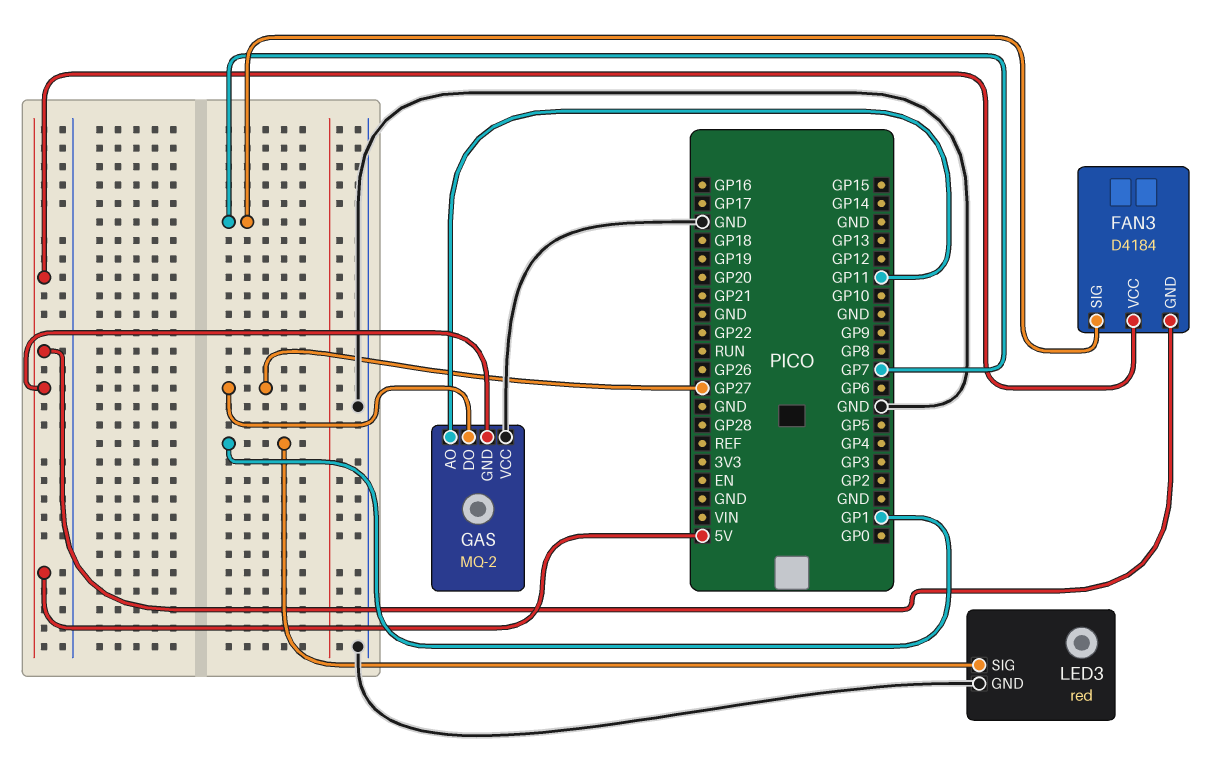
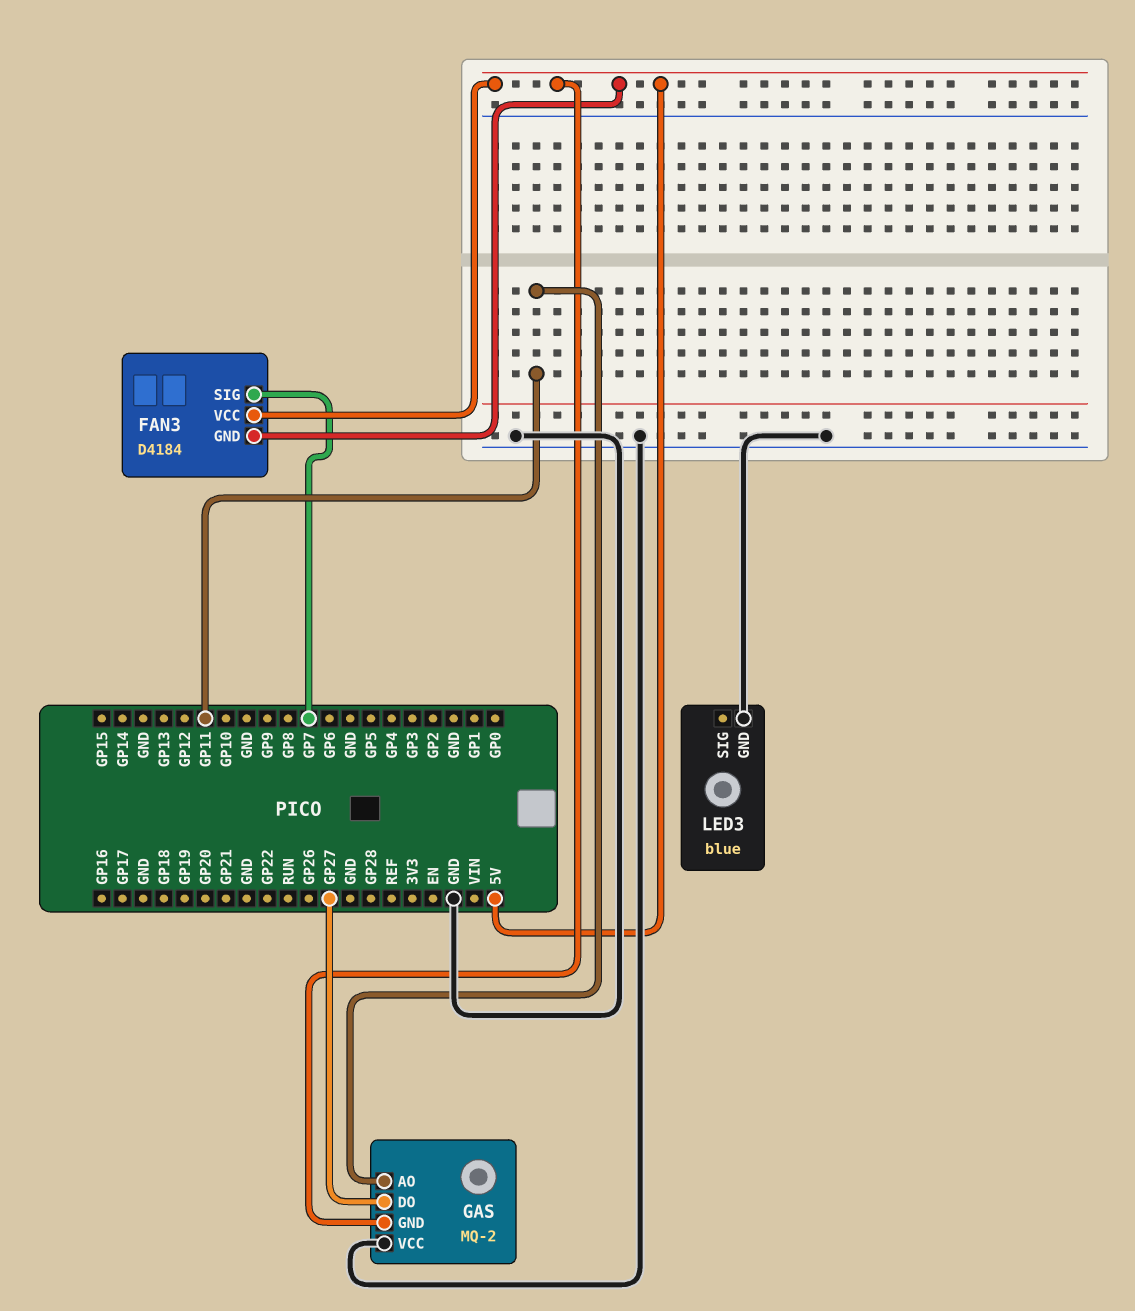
LED3: red -> blue
LED3 pin SIG: GP1 -> none

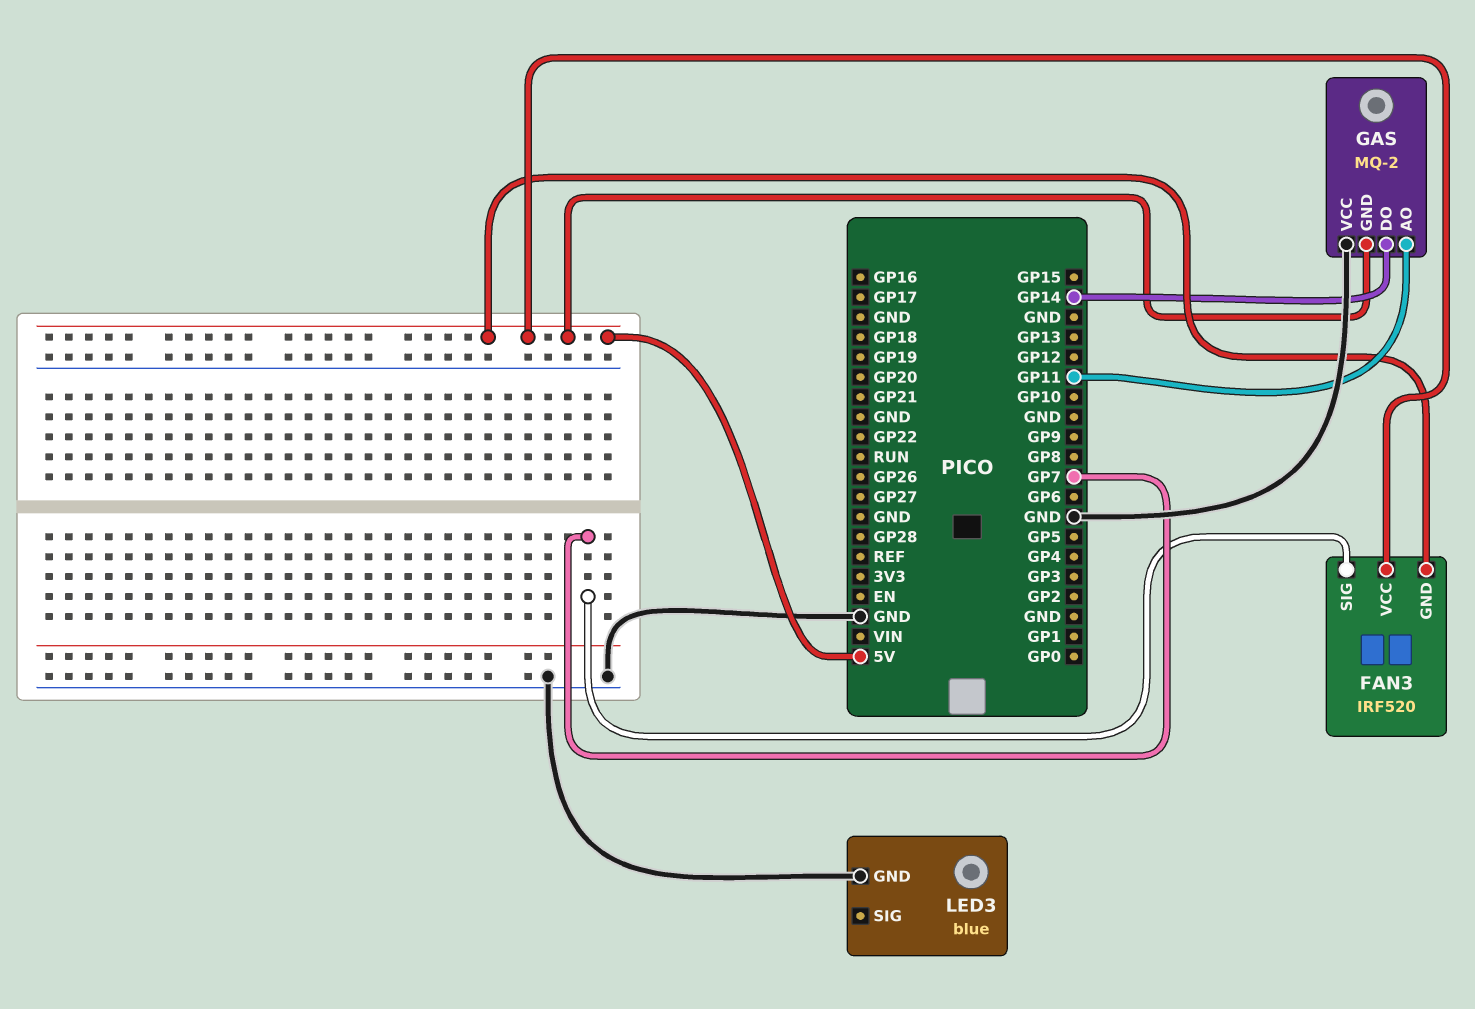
FAN3: D4184 -> IRF520
GAS pin DO: GP27 -> GP14

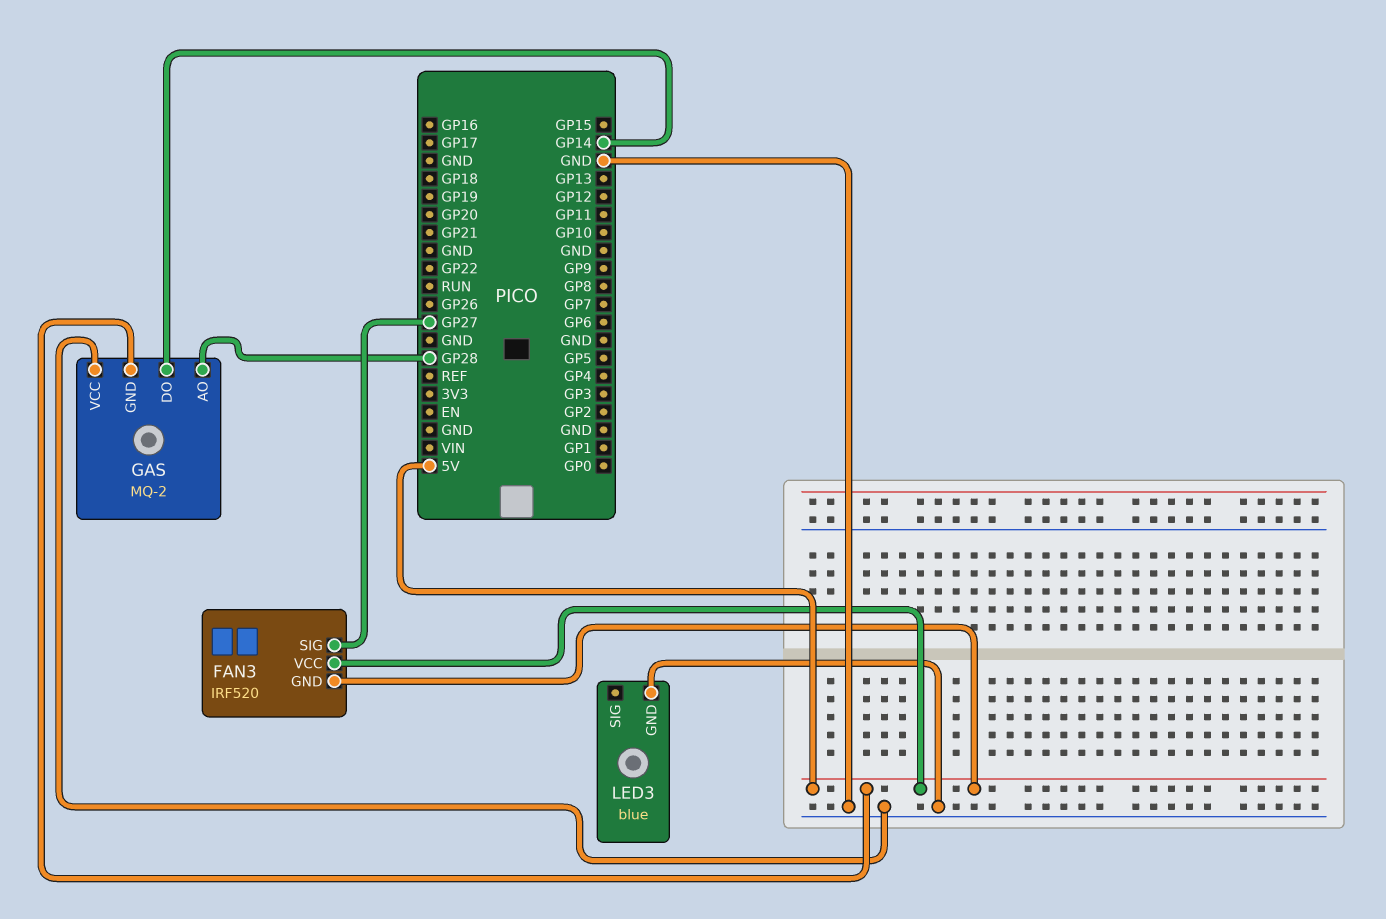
FAN3 pin SIG: GP7 -> GP27
GAS pin AO: GP11 -> GP28

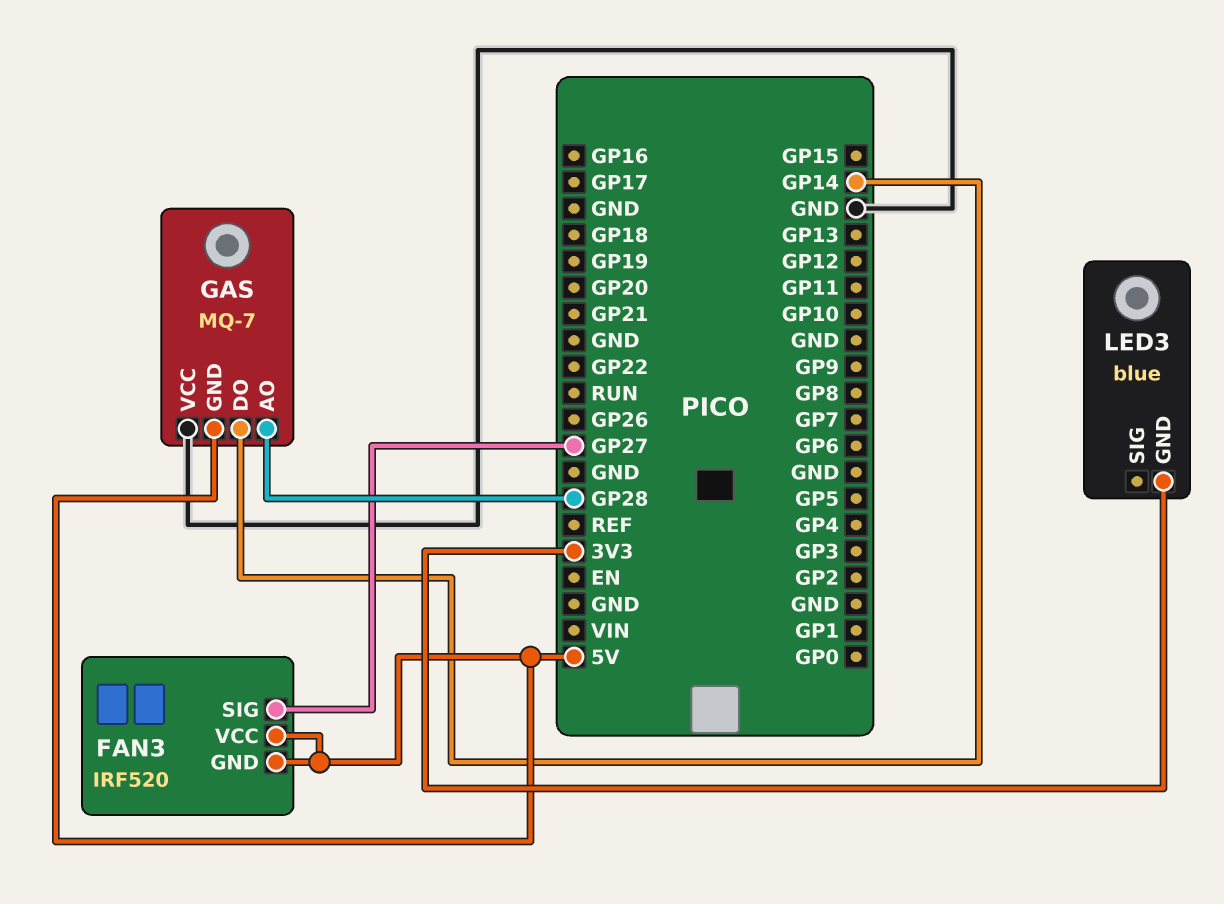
GAS: MQ-2 -> MQ-7
LED3 pin GND: GND -> 3V3

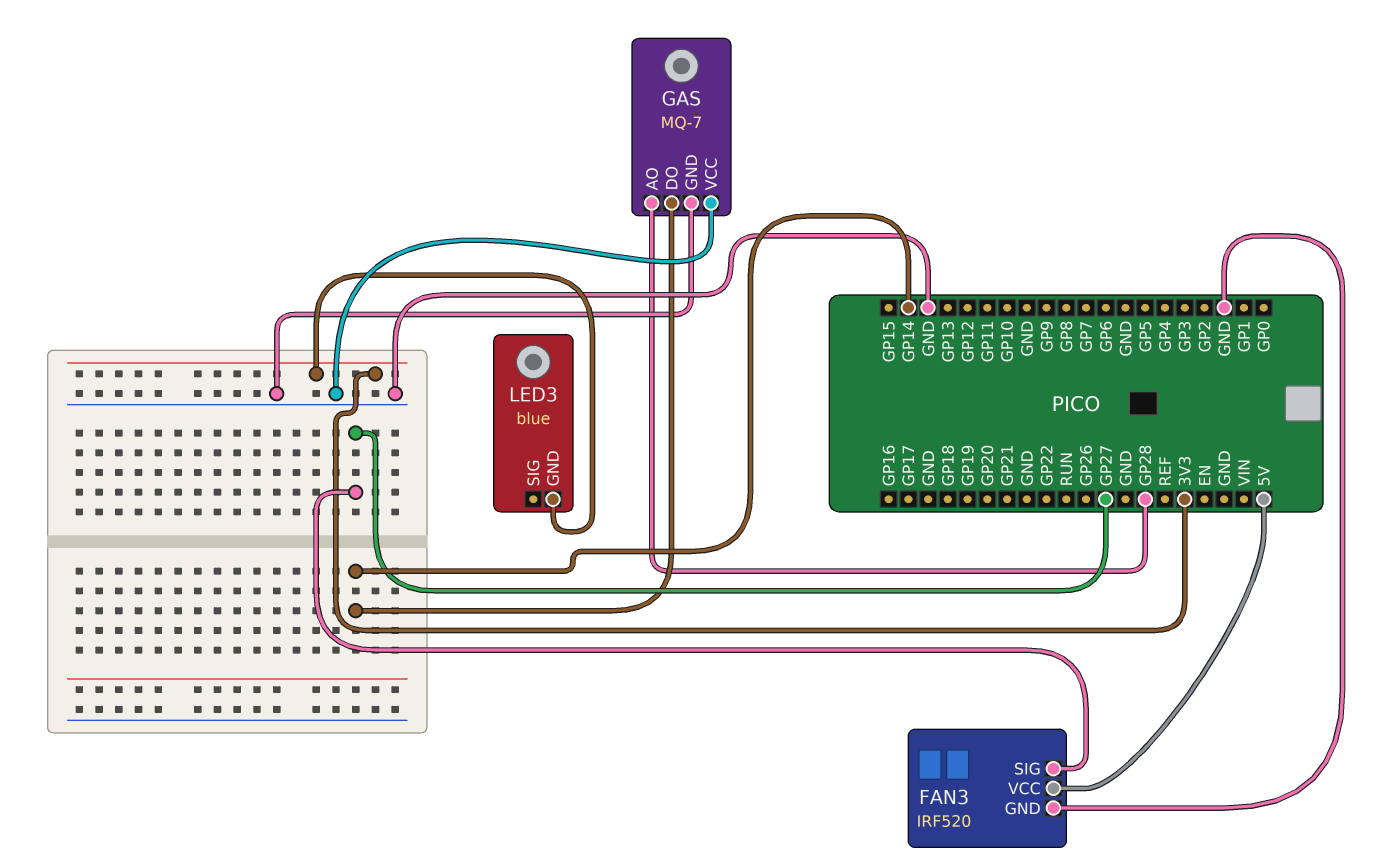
FAN3 pin GND: 5V -> GND
GAS pin GND: 5V -> GND

